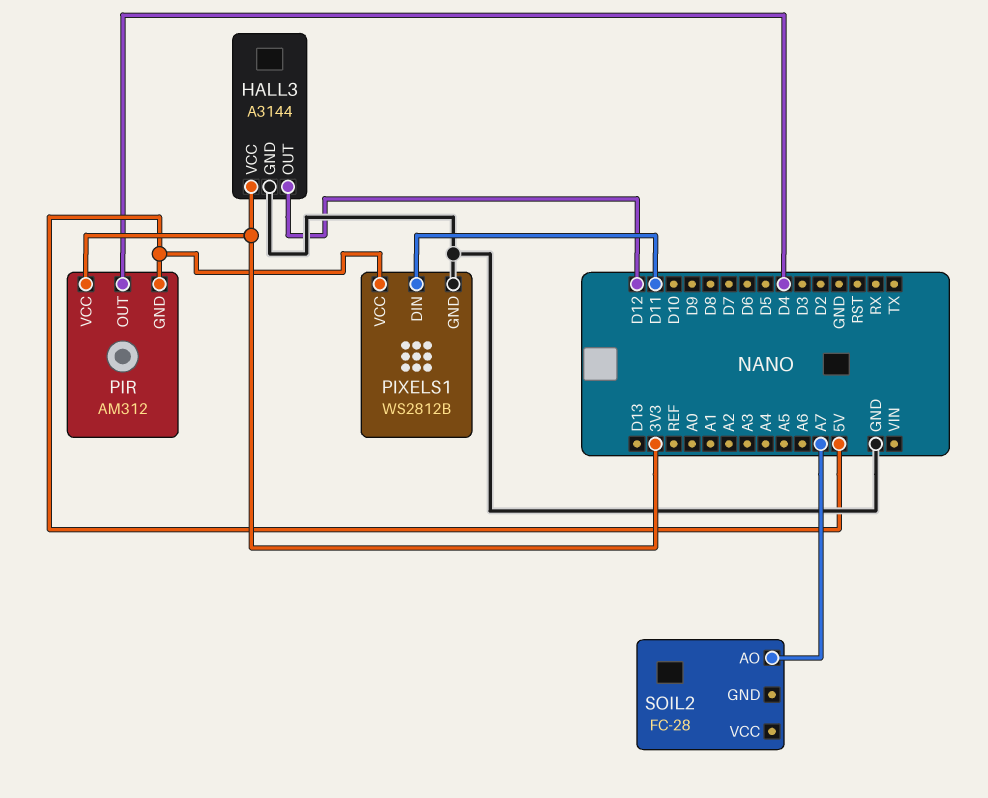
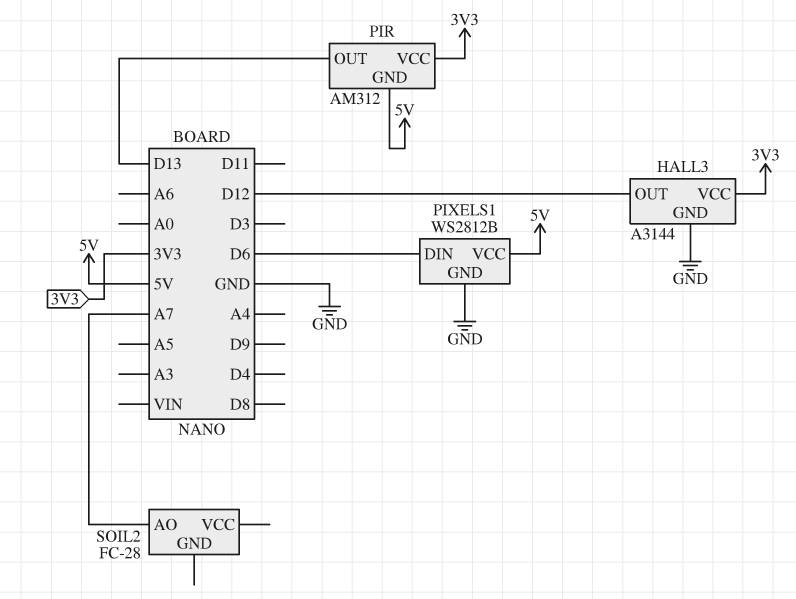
PIR pin OUT: D4 -> D13
PIXELS1 pin DIN: D11 -> D6

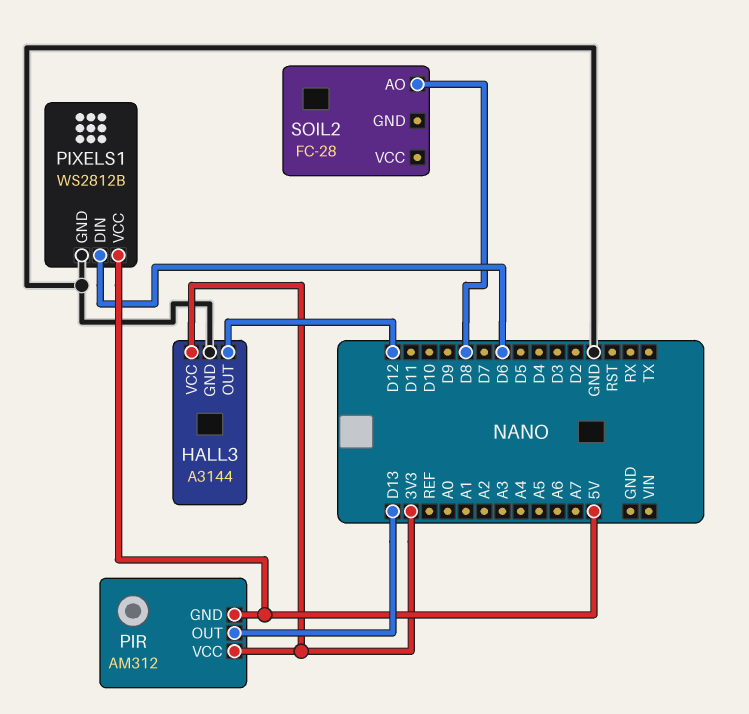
SOIL2 pin AO: A7 -> D8

